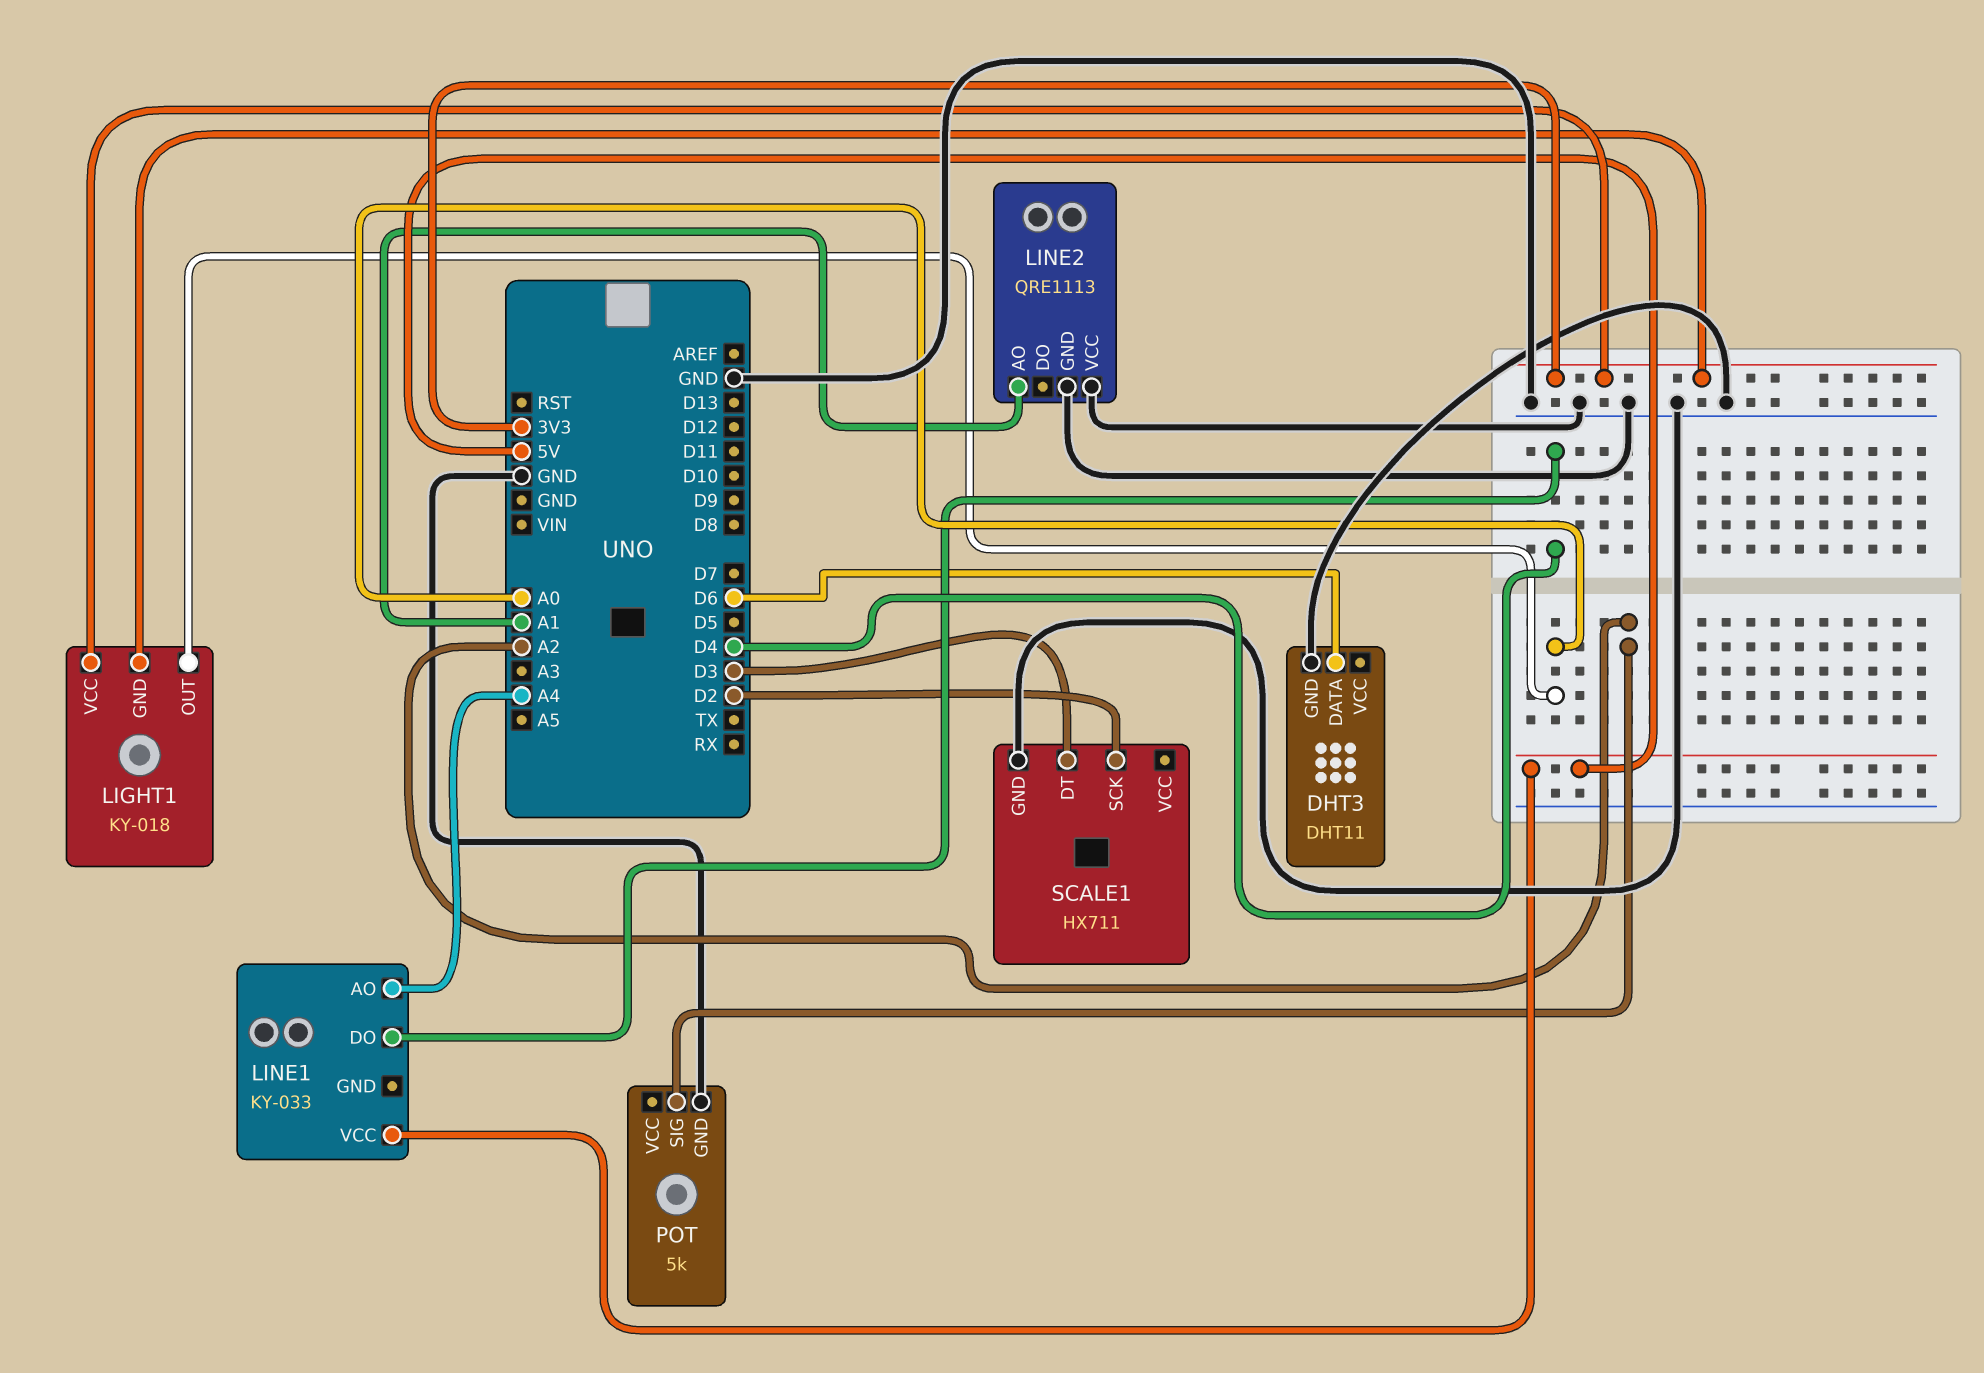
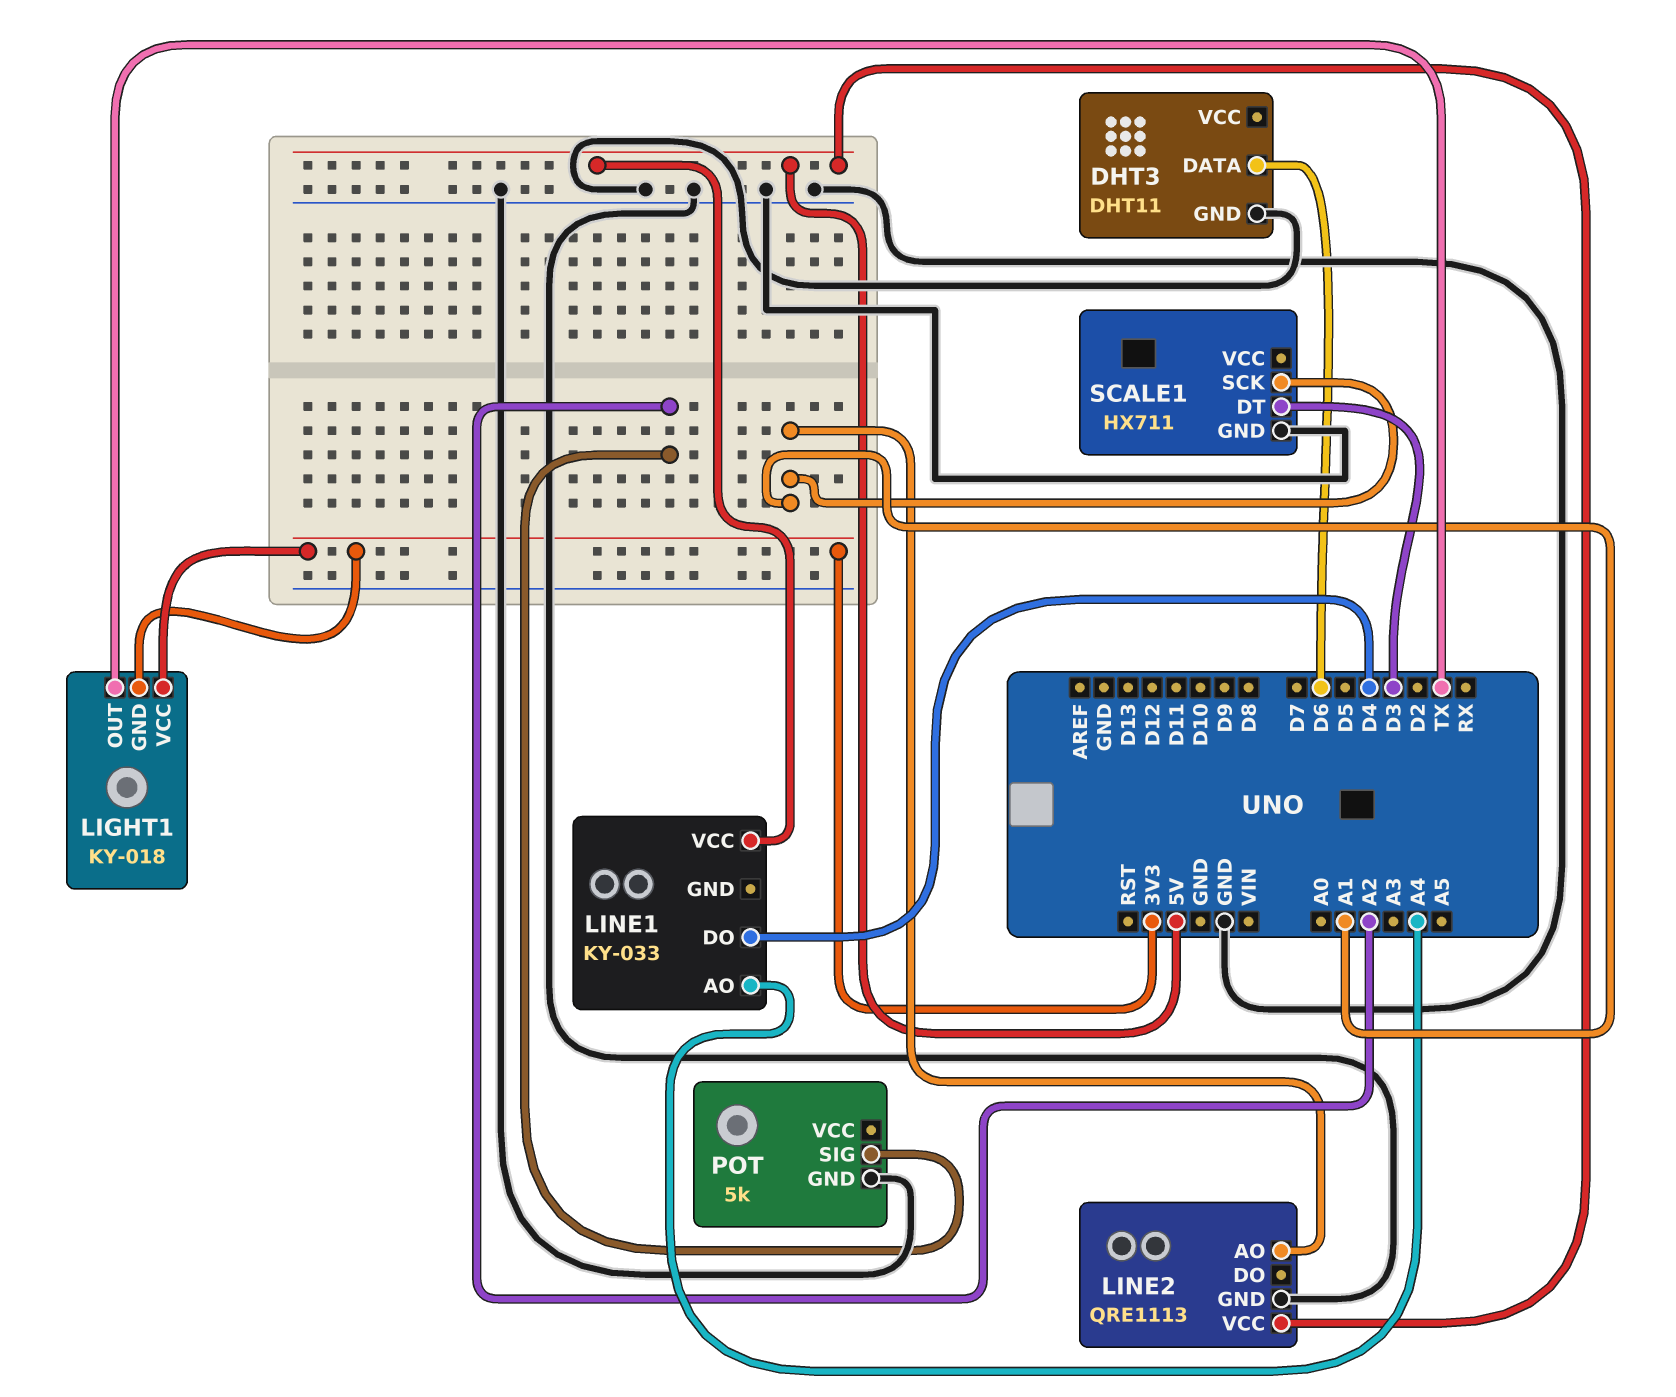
LIGHT1 pin OUT: A0 -> TX
LINE2 pin VCC: GND -> 5V
SCALE1 pin SCK: D2 -> A1

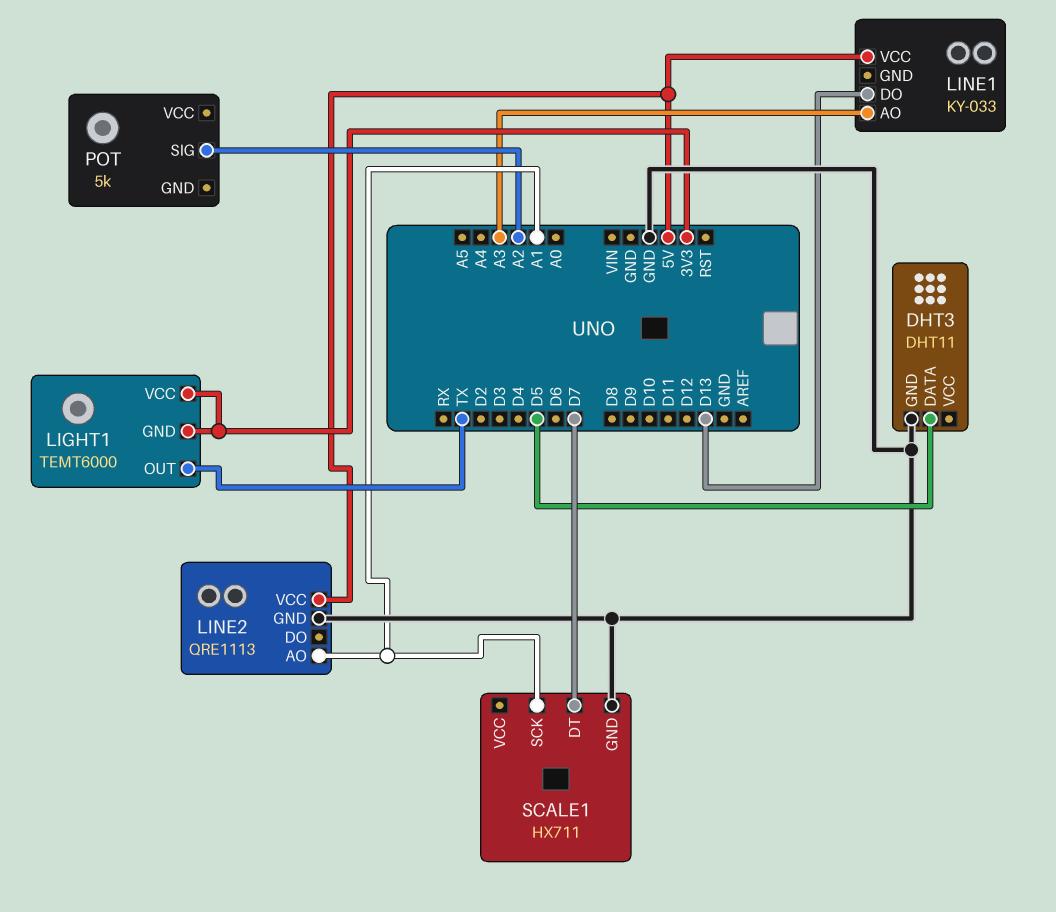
DHT3 pin DATA: D6 -> D5
LIGHT1: KY-018 -> TEMT6000
LINE1 pin AO: A4 -> A3
LINE1 pin DO: D4 -> D13
POT pin GND: GND -> none
SCALE1 pin DT: D3 -> D7

